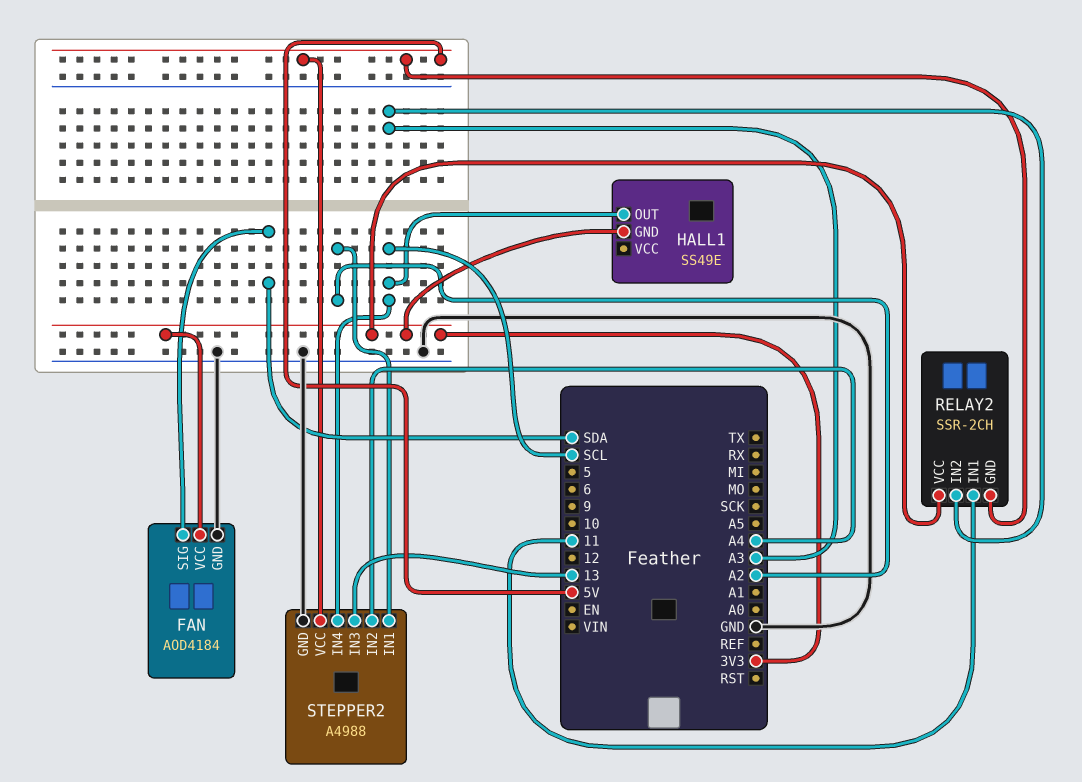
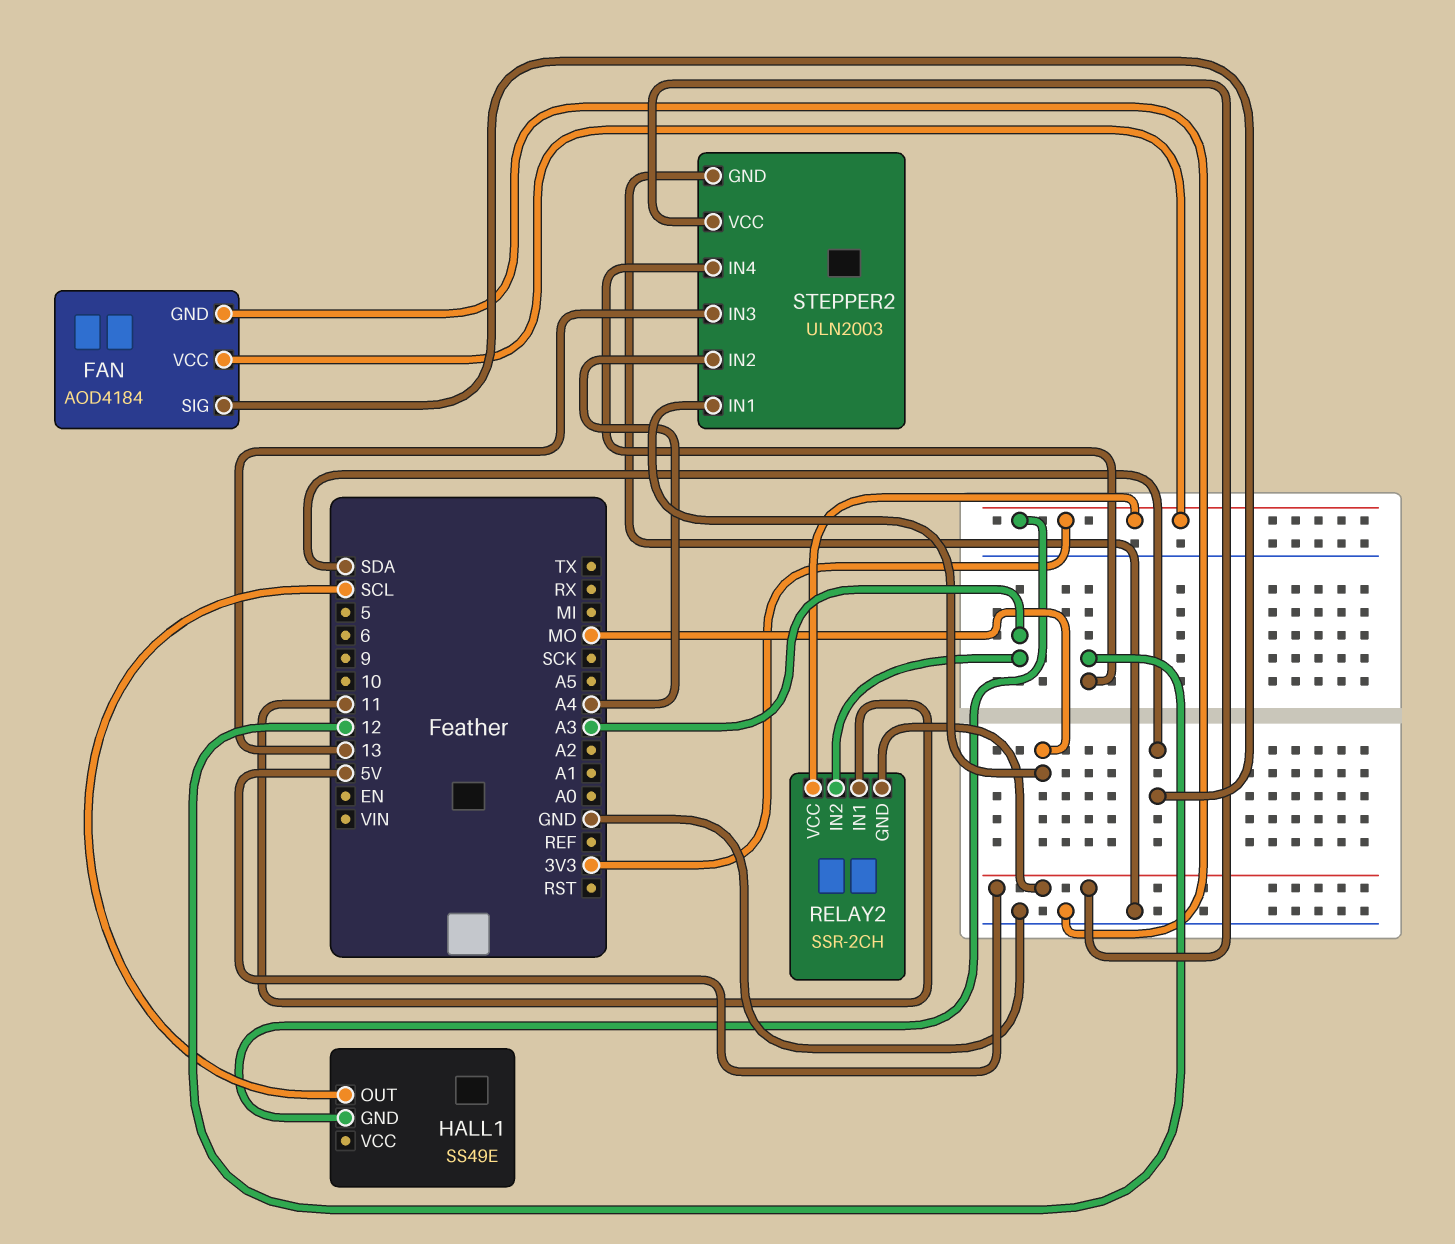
STEPPER2: A4988 -> ULN2003
STEPPER2 pin IN1: A2 -> MO
STEPPER2 pin IN4: SCL -> 12

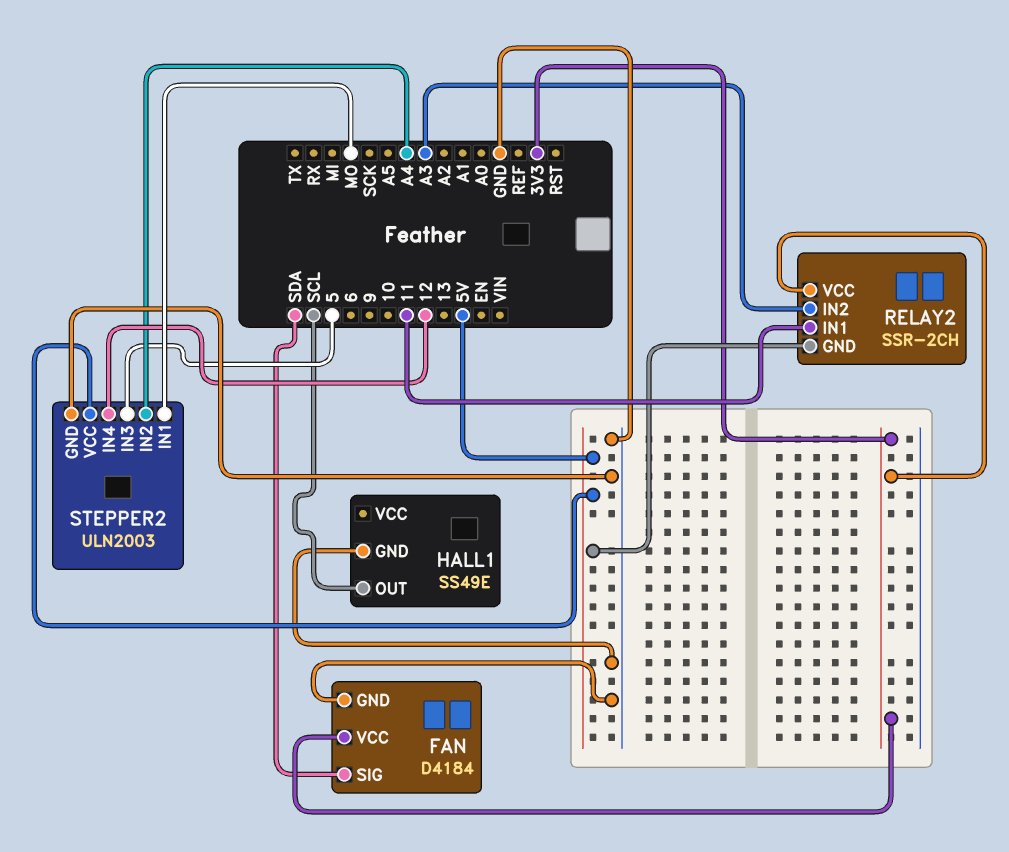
FAN: AOD4184 -> D4184
HALL1 pin GND: 3V3 -> GND
STEPPER2 pin IN3: 13 -> 5

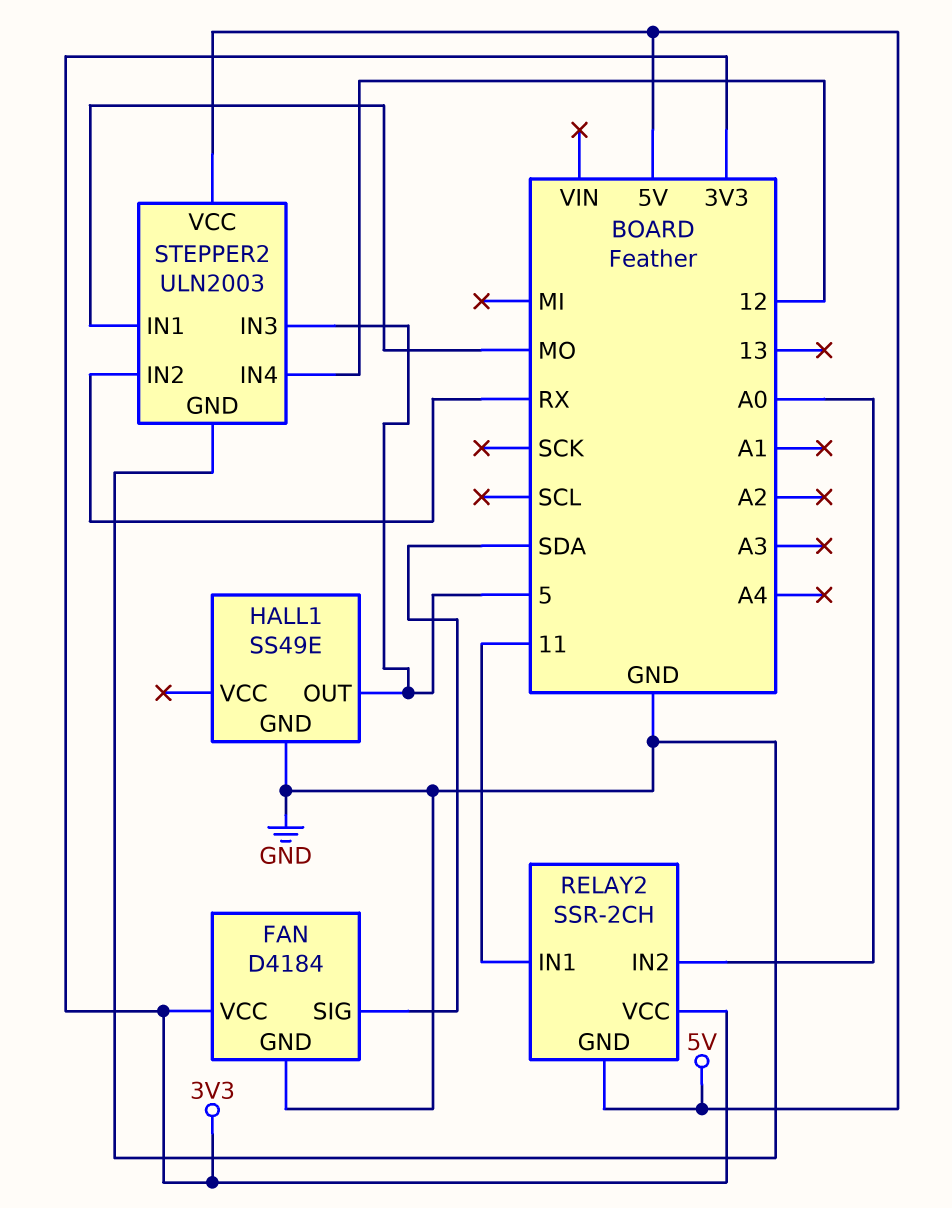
HALL1 pin OUT: SCL -> 5
RELAY2 pin IN2: A3 -> A0
STEPPER2 pin IN2: A4 -> RX

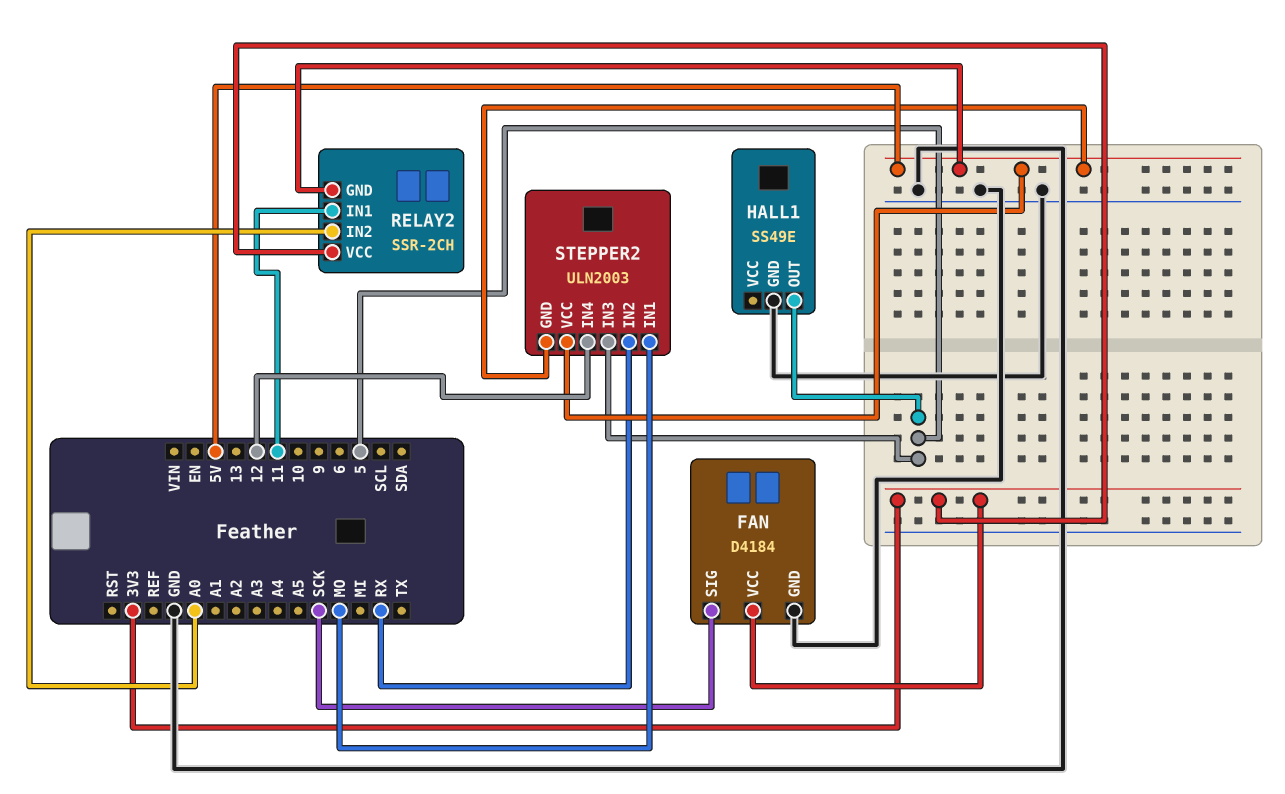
FAN pin SIG: SDA -> SCK
STEPPER2 pin GND: GND -> 5V

